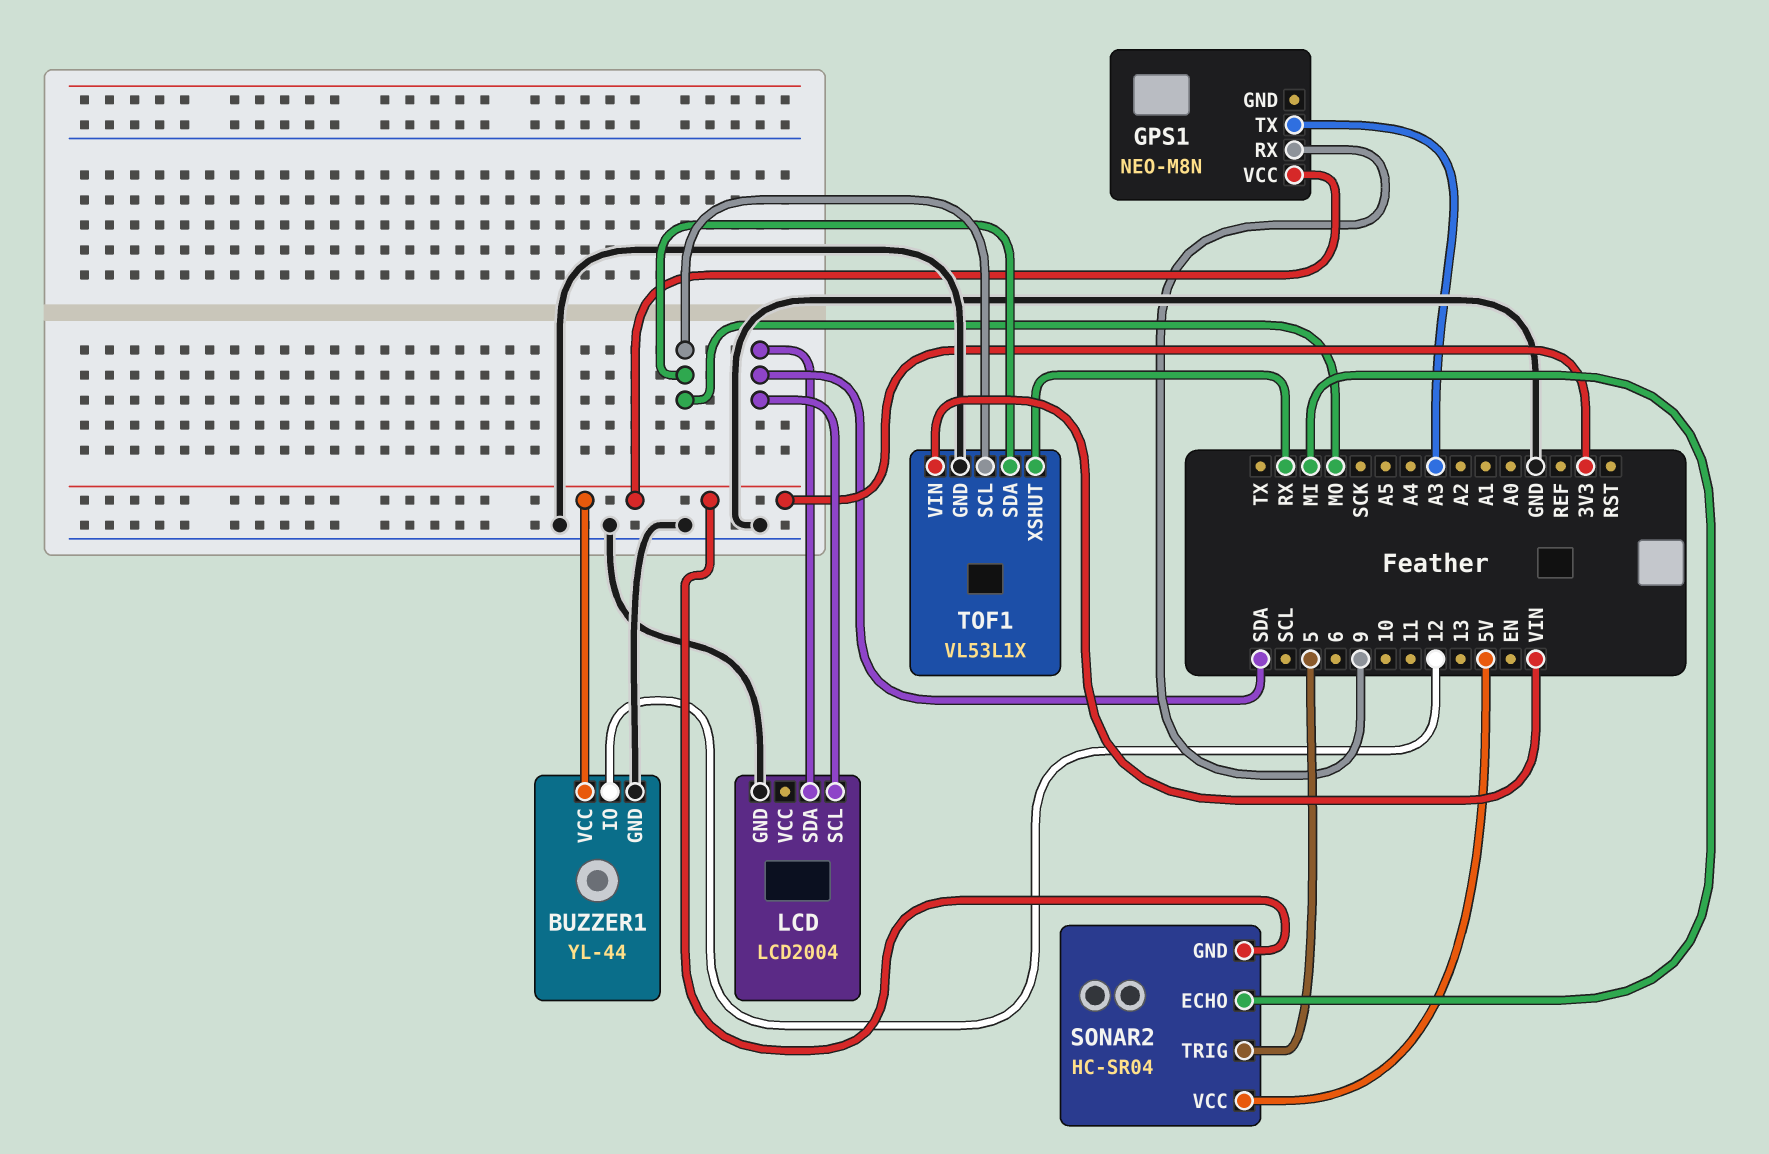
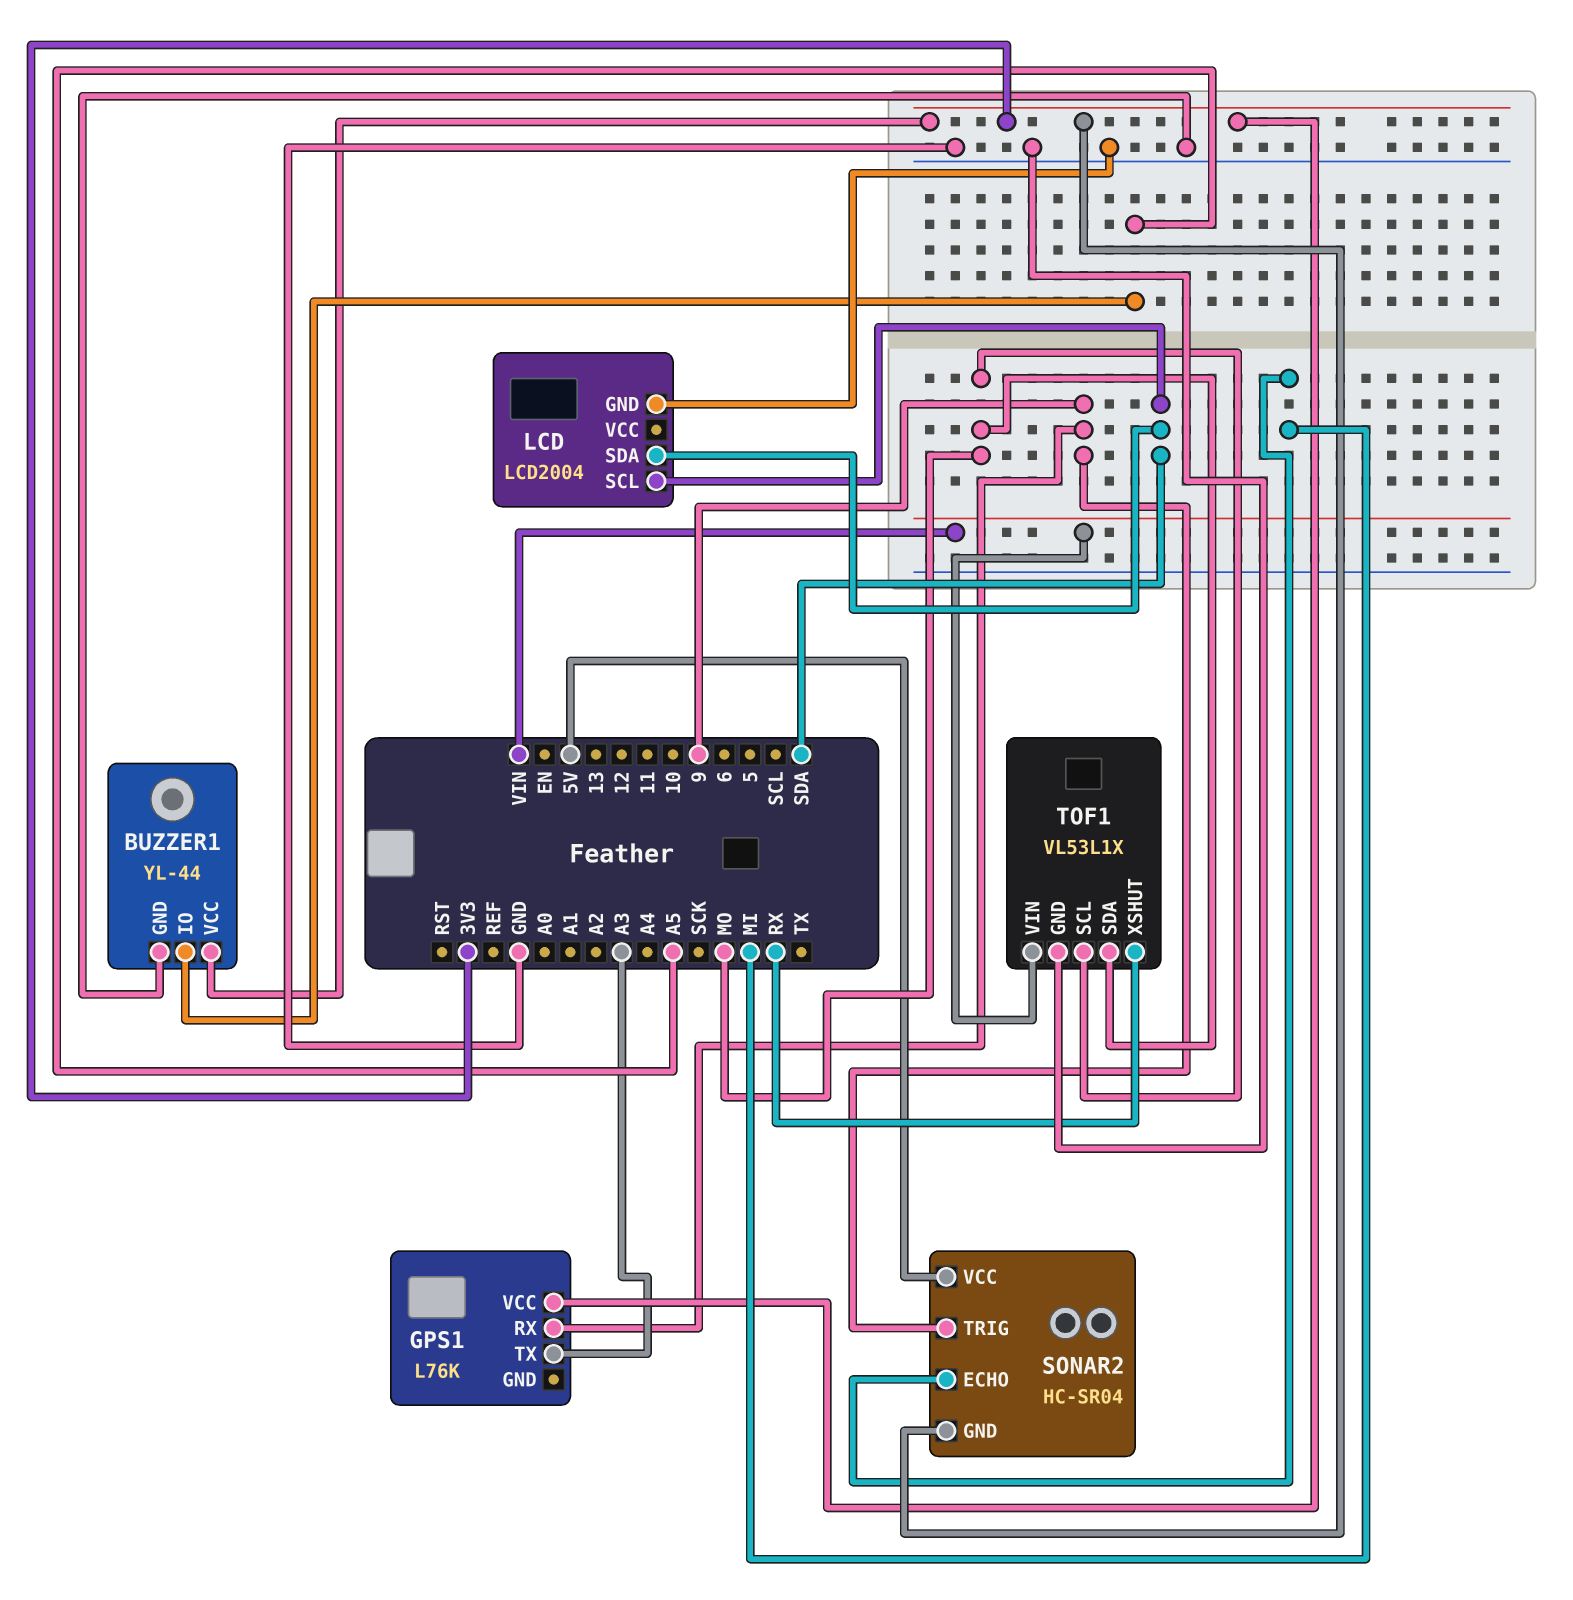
BUZZER1 pin IO: 12 -> A5
GPS1: NEO-M8N -> L76K
SONAR2 pin TRIG: 5 -> 9

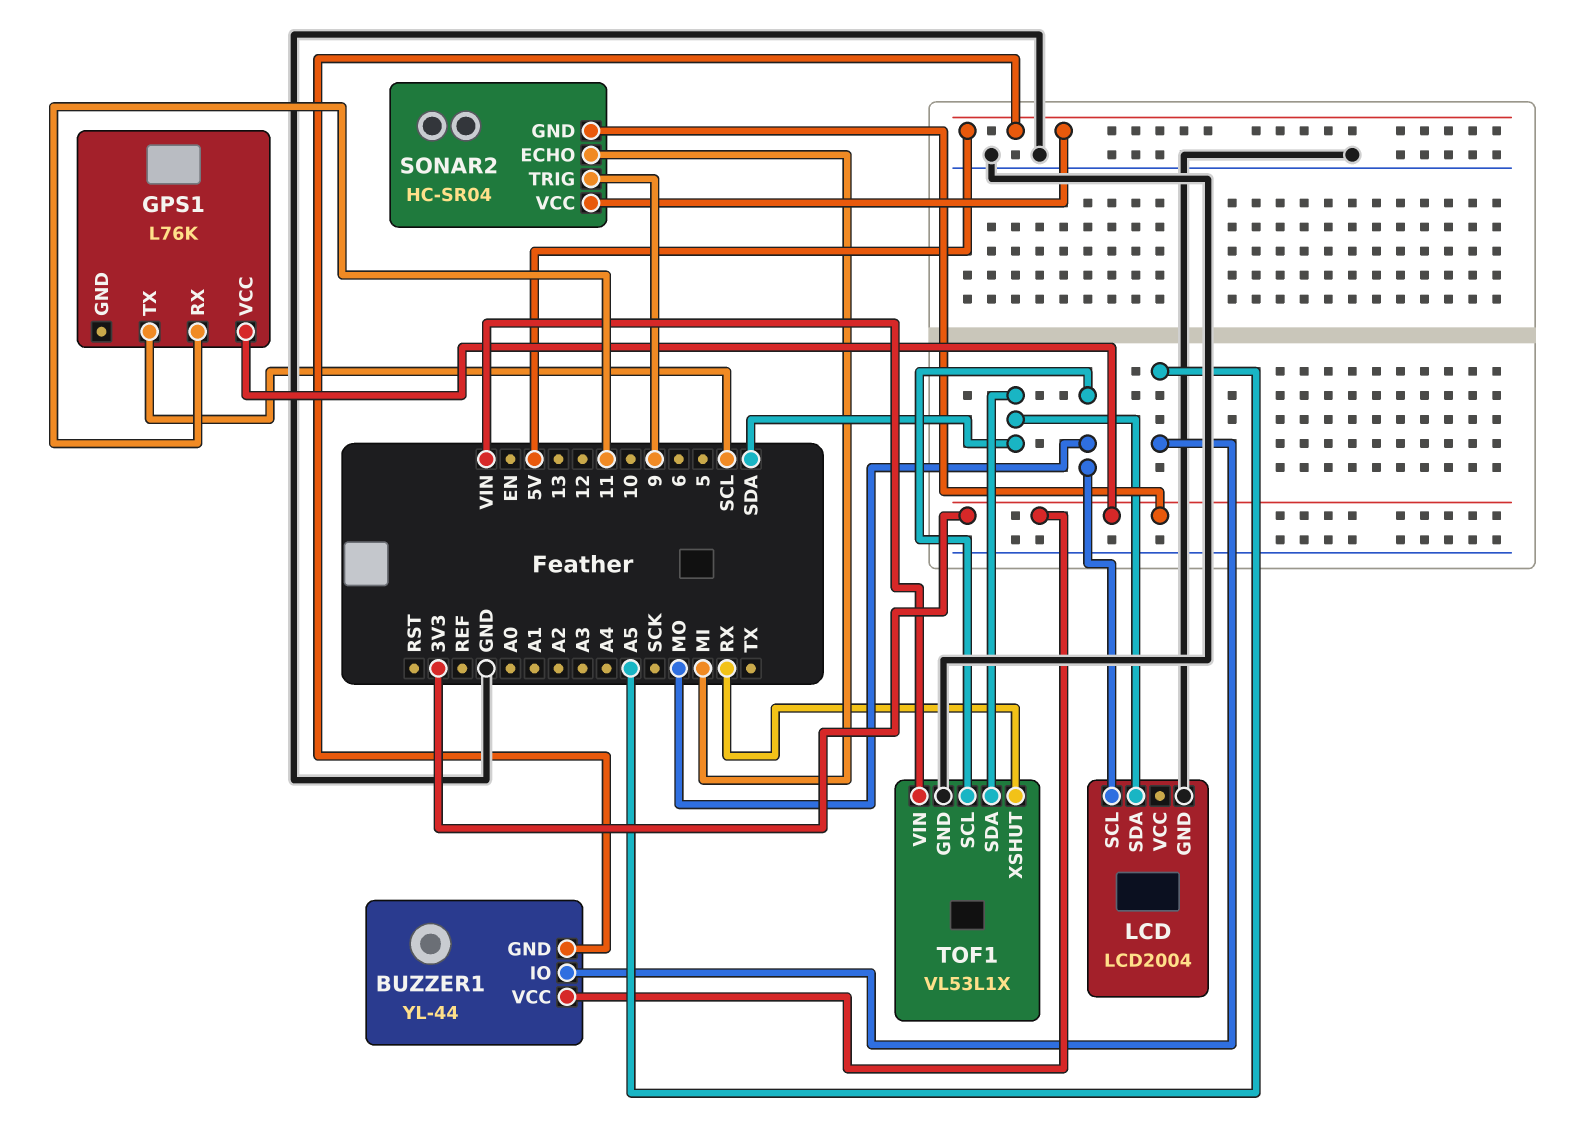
BUZZER1 pin GND: GND -> 5V
GPS1 pin RX: 9 -> 11
GPS1 pin TX: A3 -> SCL
LCD pin SCL: SDA -> MO
TOF1 pin SDA: MO -> SDA

